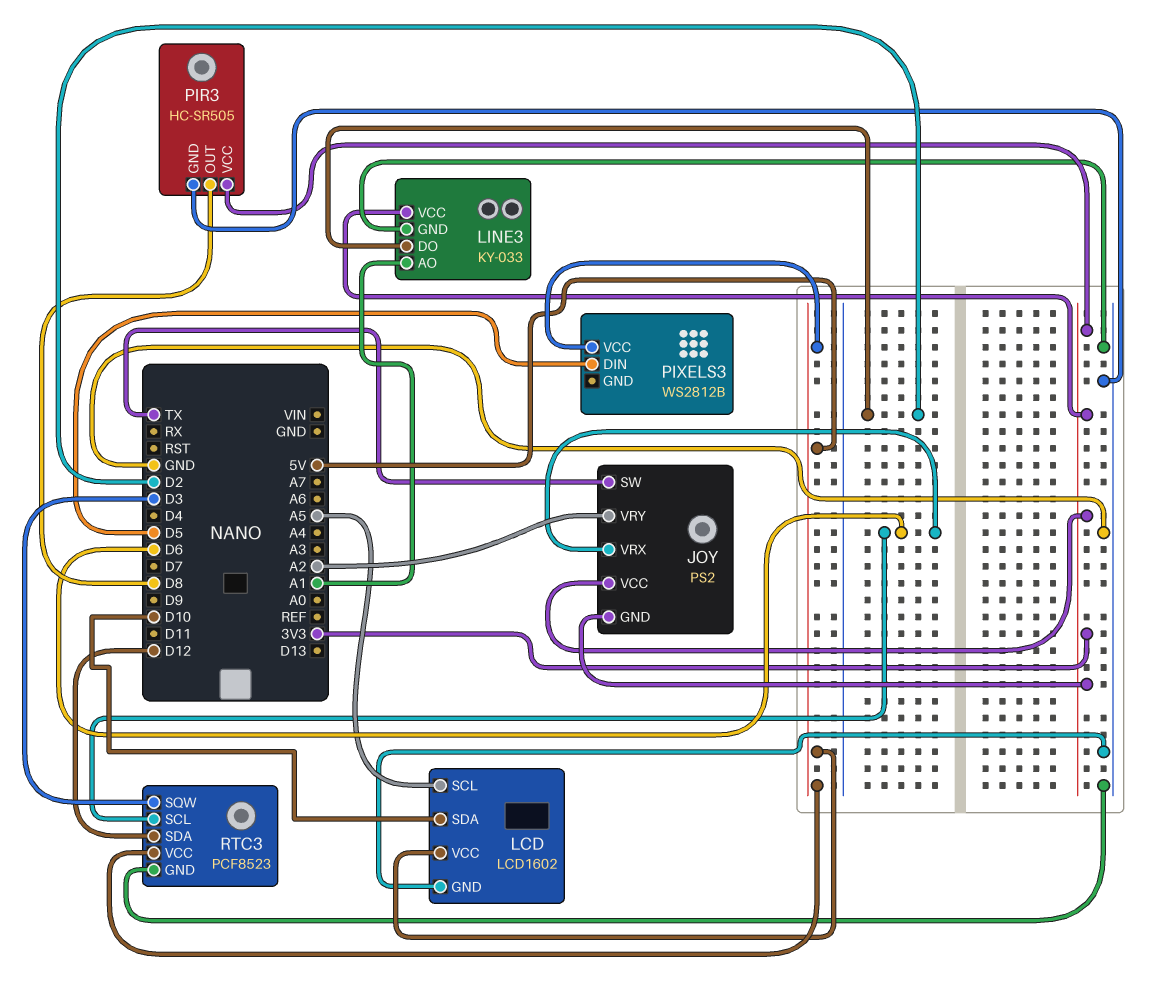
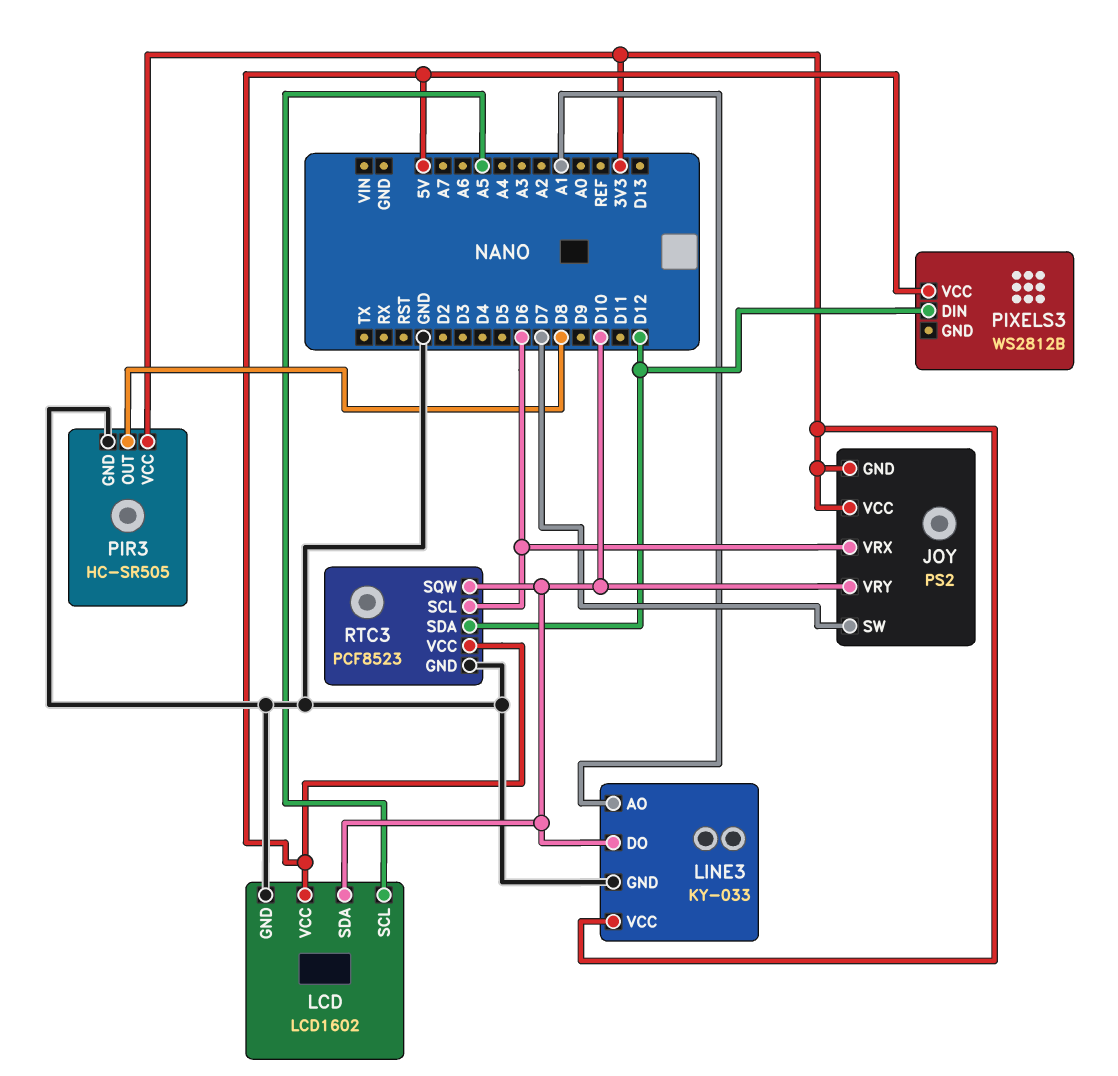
JOY pin SW: TX -> D7
JOY pin VRY: A2 -> D10
LINE3 pin DO: D2 -> D10
PIXELS3 pin DIN: D5 -> D12
RTC3 pin SQW: D3 -> D10

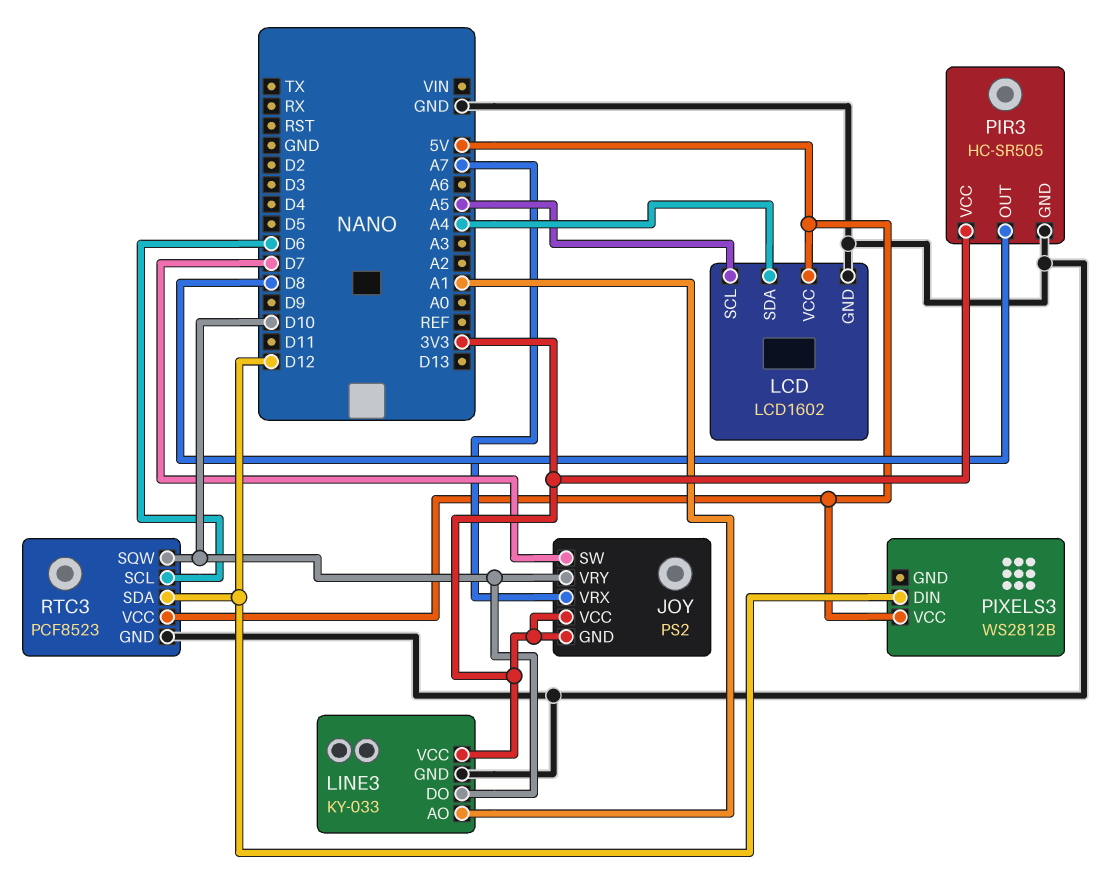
JOY pin VRX: D6 -> A7
LCD pin SDA: D10 -> A4

